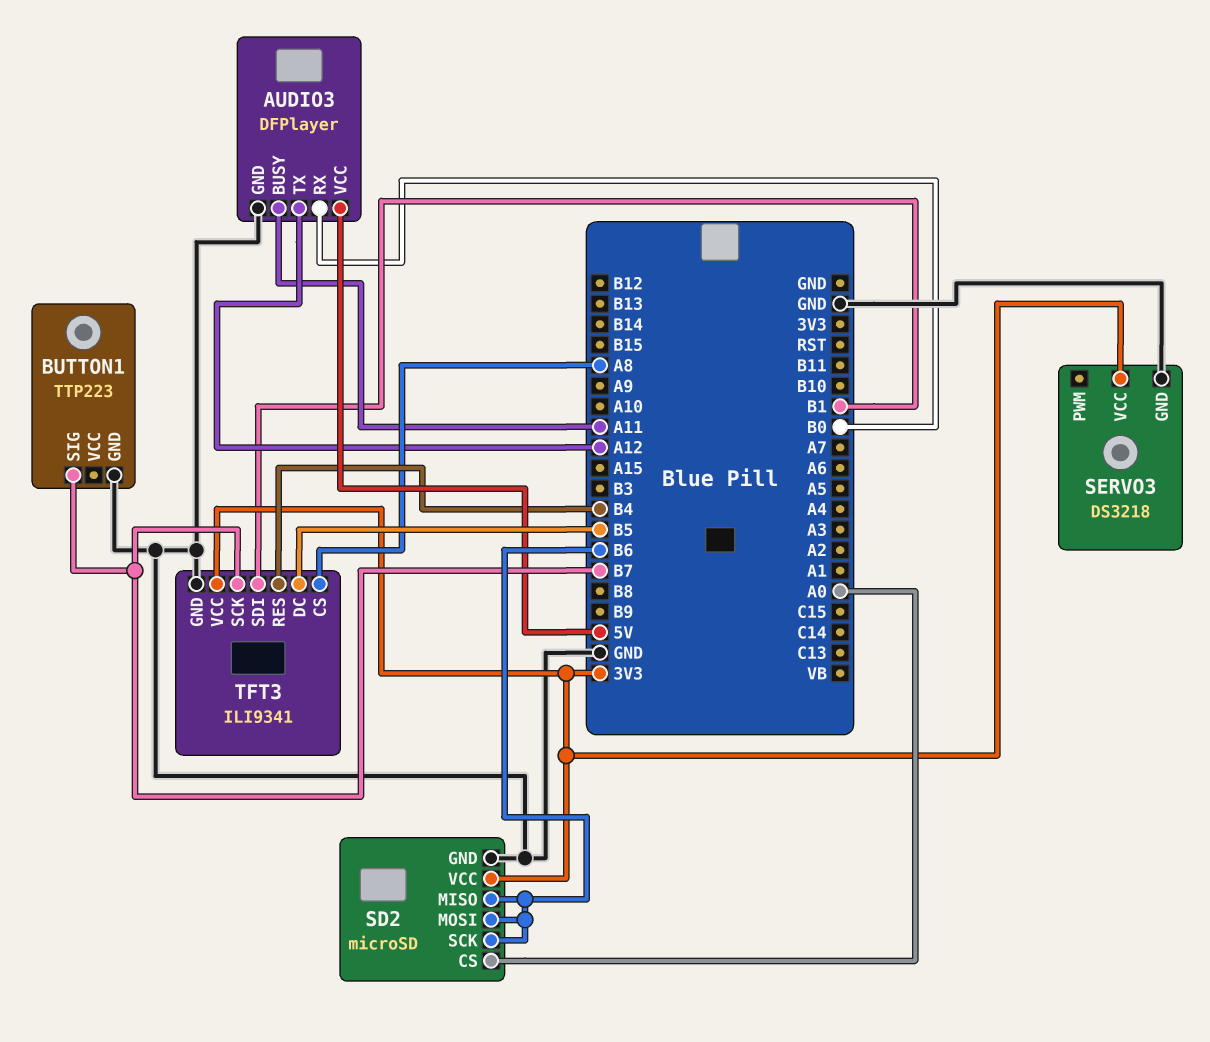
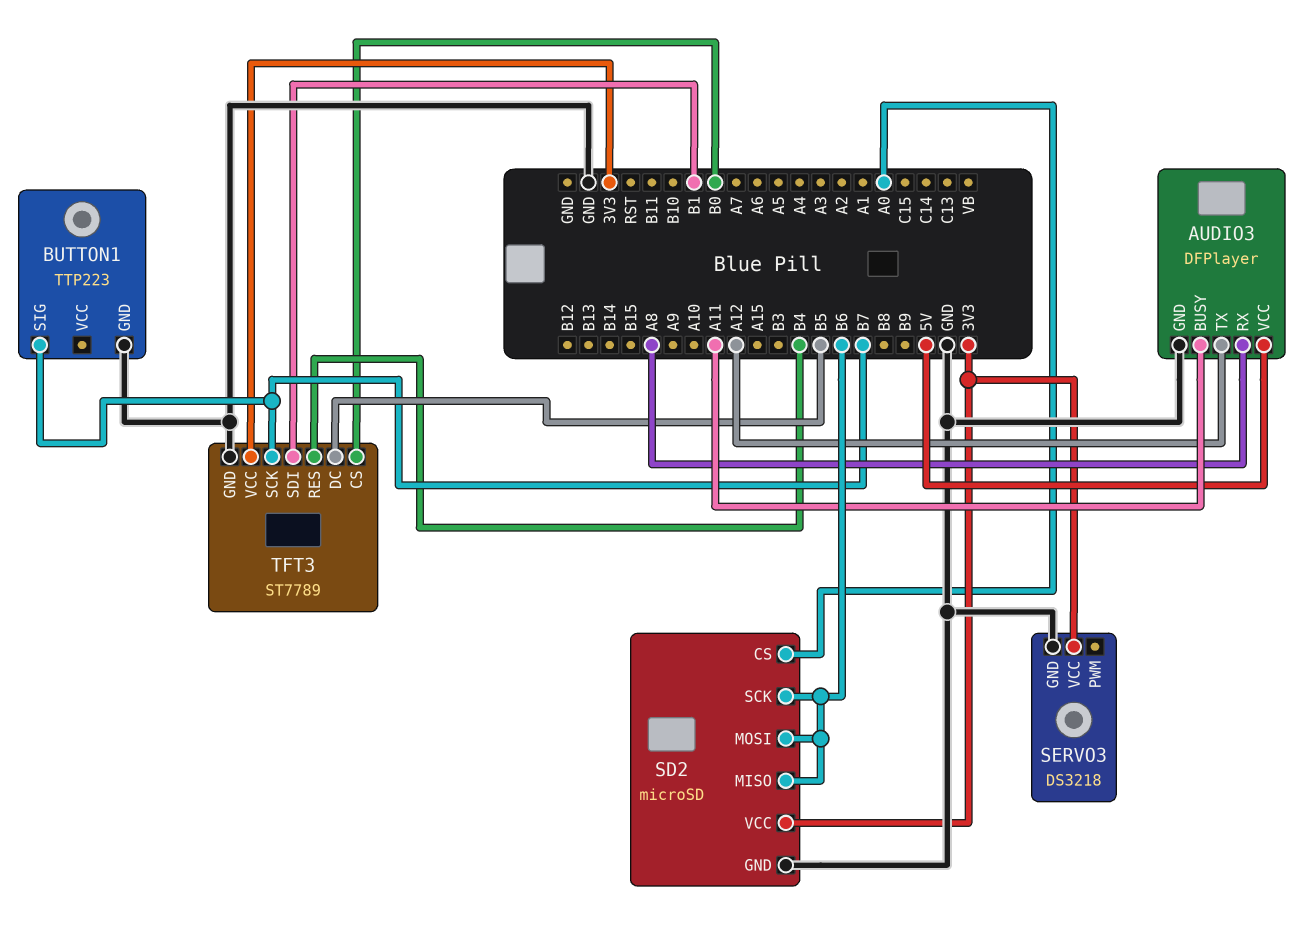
AUDIO3 pin RX: B0 -> A8
TFT3: ILI9341 -> ST7789
TFT3 pin CS: A8 -> B0

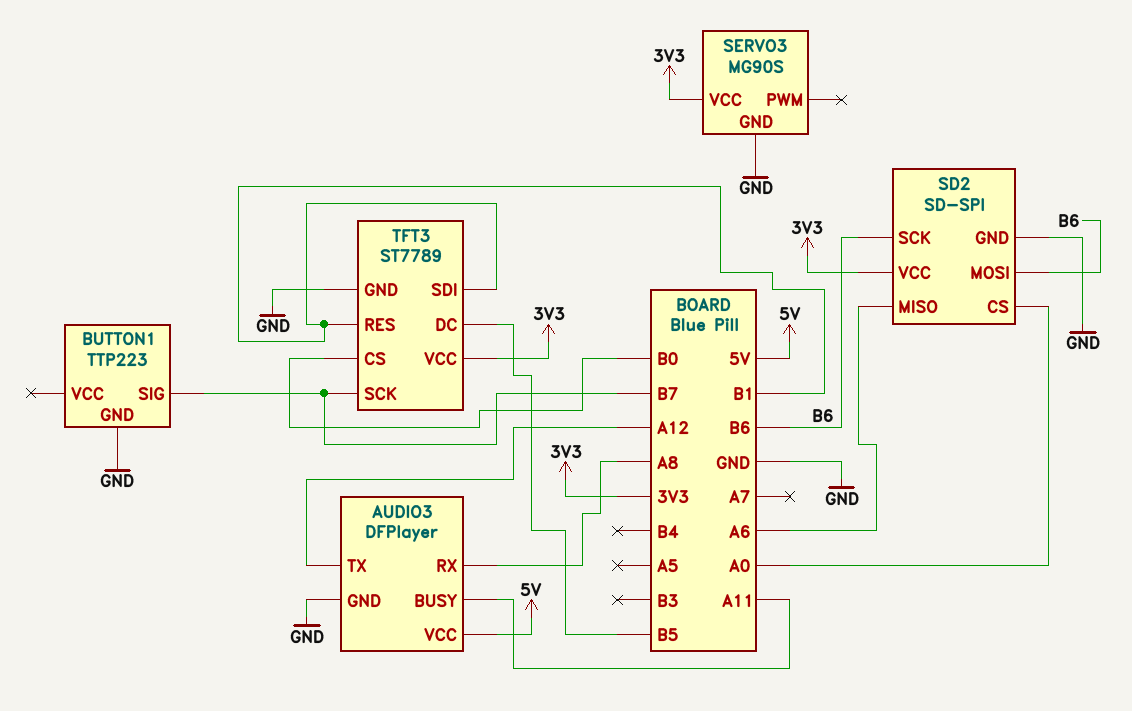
SD2: microSD -> SD-SPI
SD2 pin MISO: B6 -> A6
SERVO3: DS3218 -> MG90S
TFT3 pin RES: B4 -> B1

